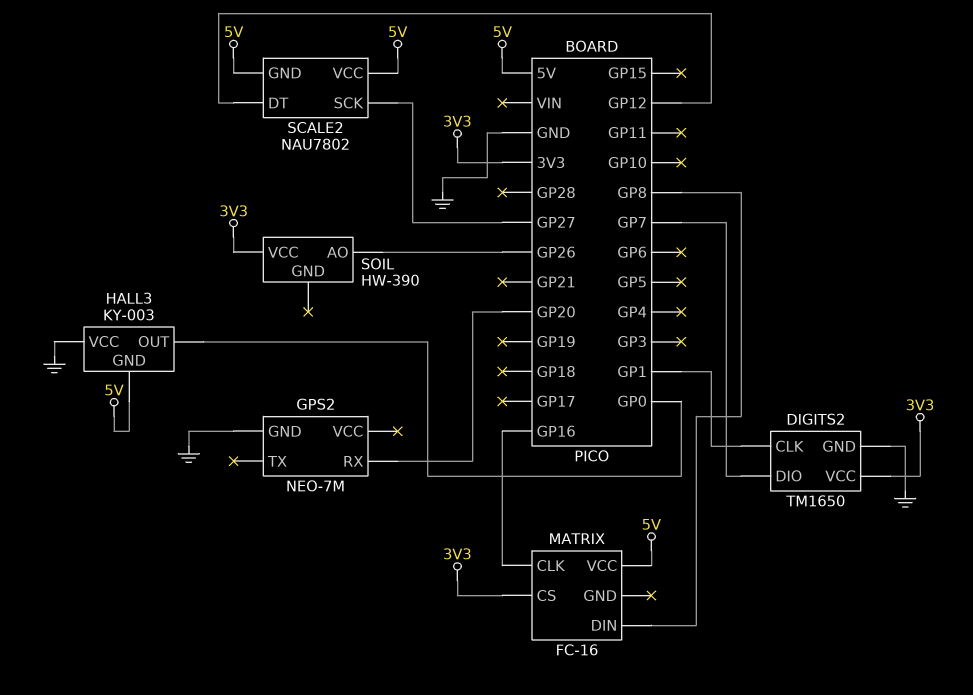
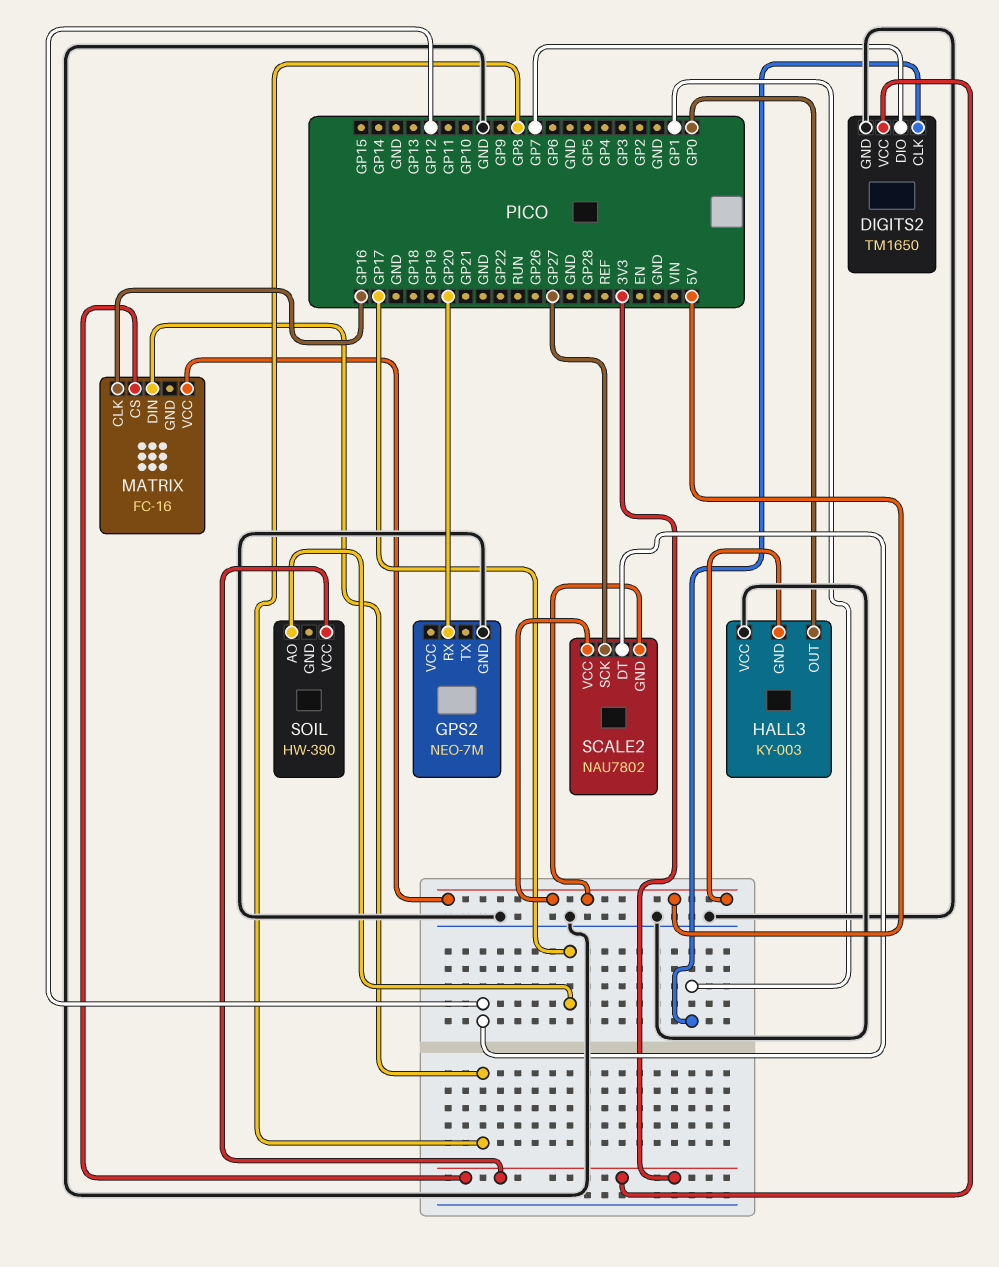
SOIL pin AO: GP26 -> GP17

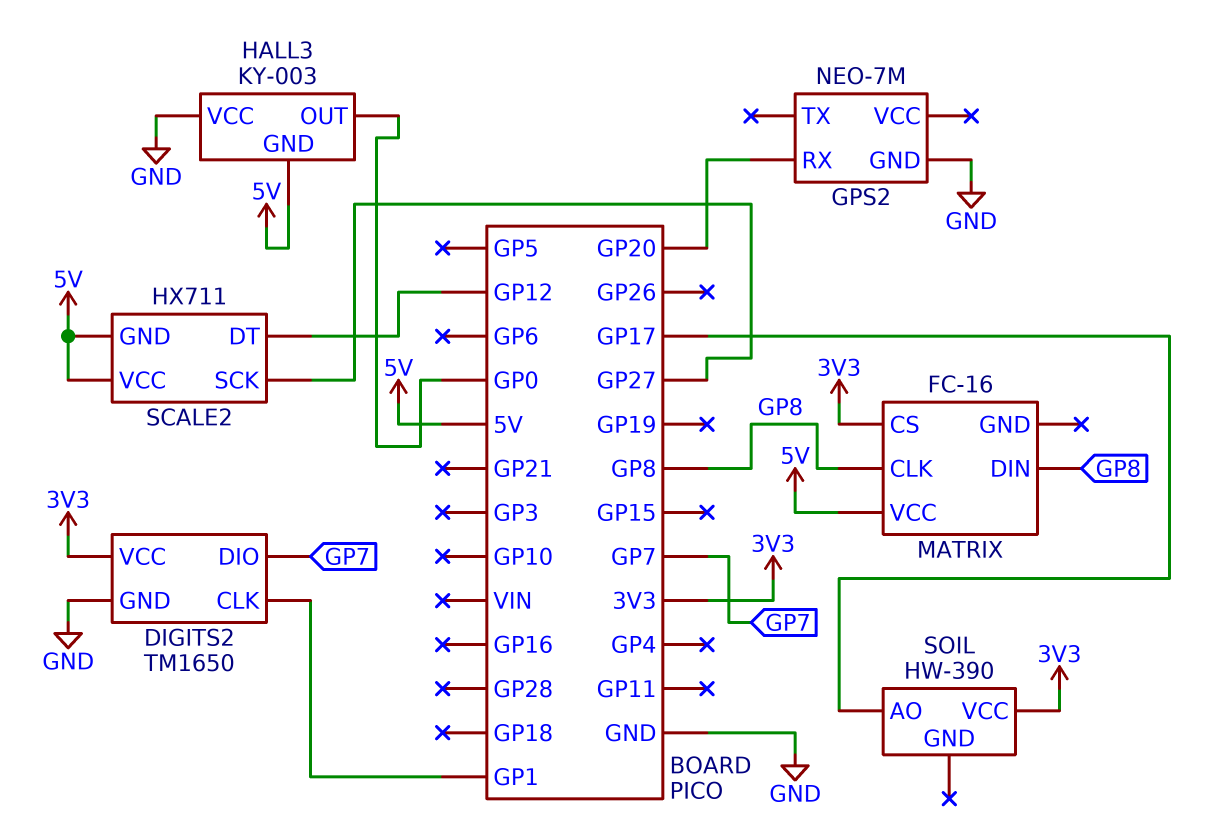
MATRIX pin CLK: GP16 -> GP8
SCALE2: NAU7802 -> HX711

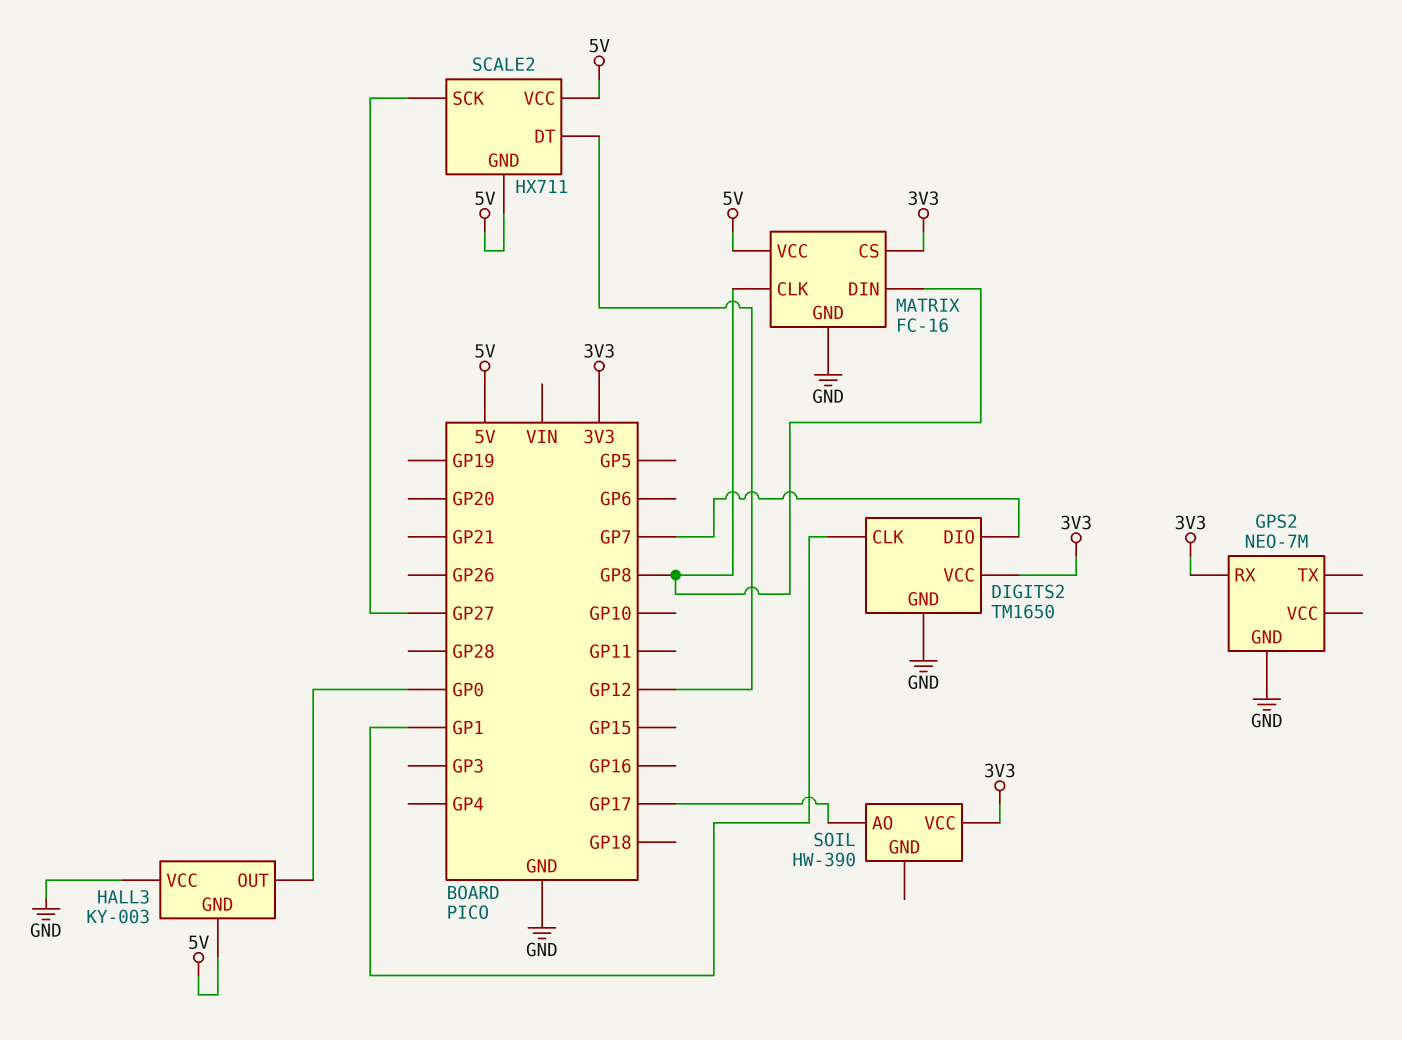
GPS2 pin RX: GP20 -> 3V3
MATRIX pin GND: none -> GND

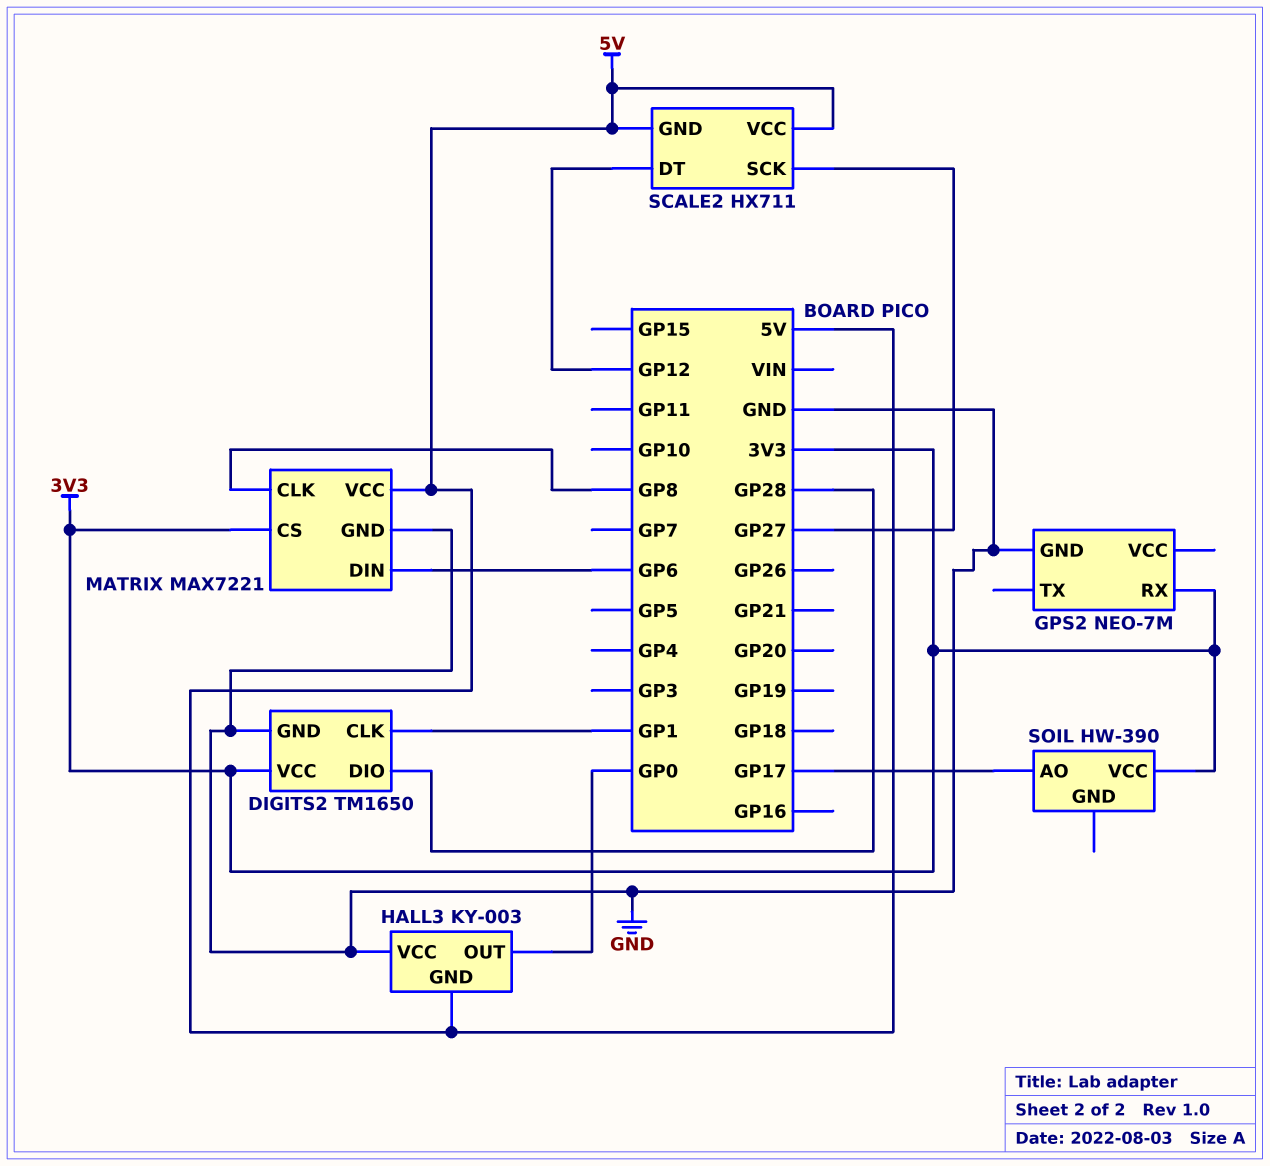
DIGITS2 pin DIO: GP7 -> GP28
MATRIX: FC-16 -> MAX7221
MATRIX pin DIN: GP8 -> GP6

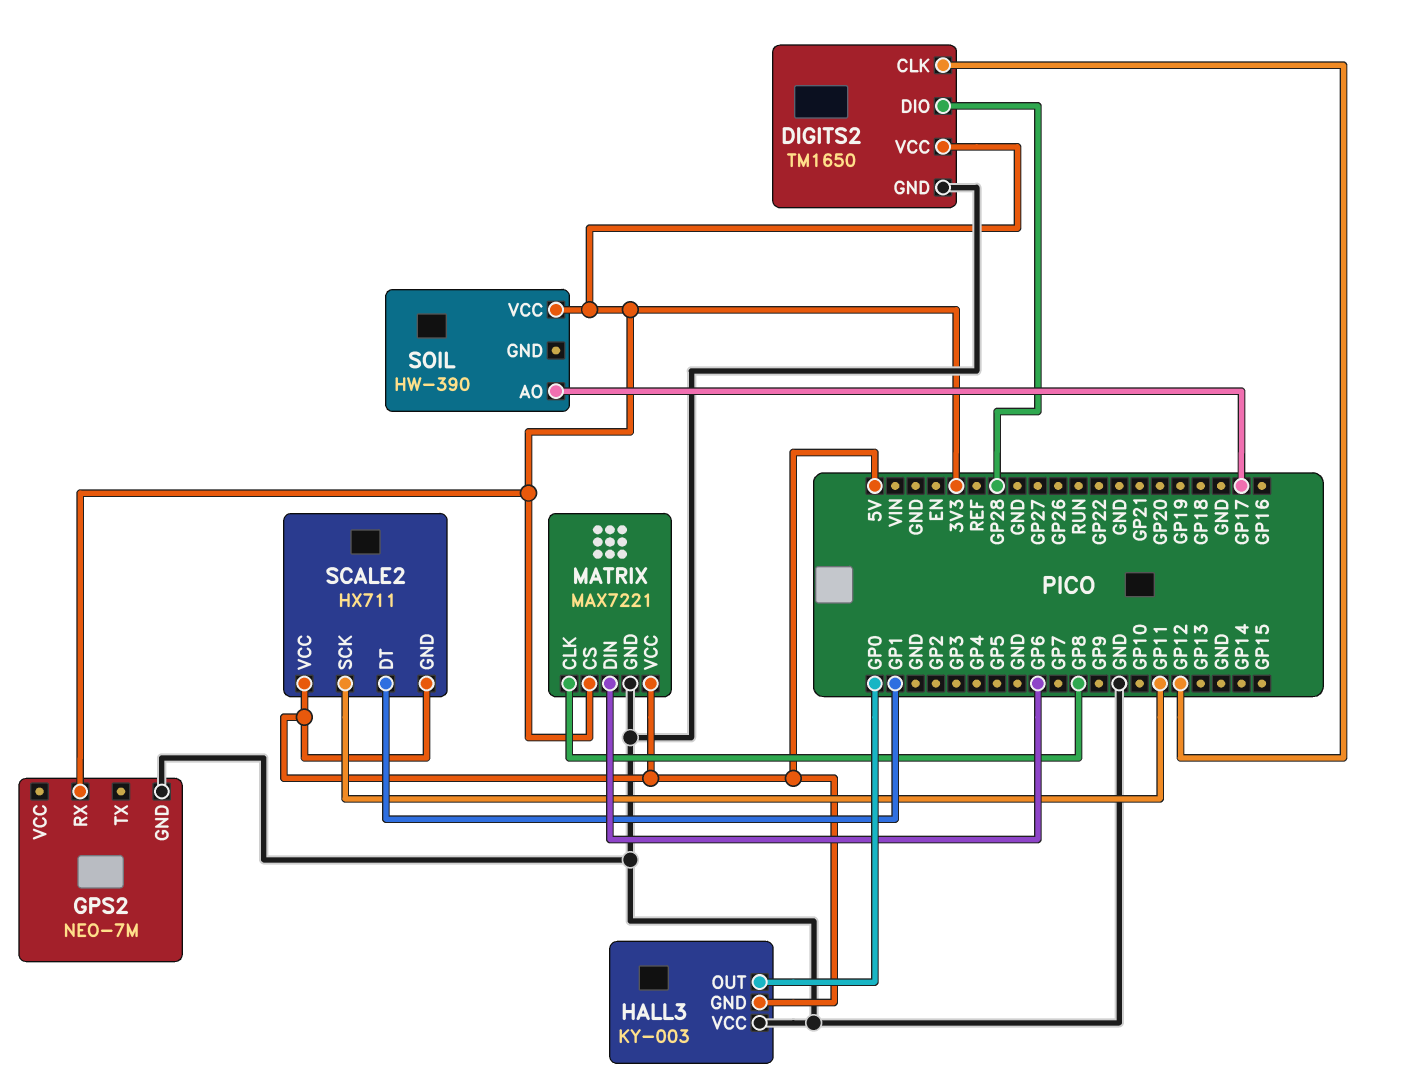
DIGITS2 pin CLK: GP1 -> GP12
SCALE2 pin DT: GP12 -> GP1
SCALE2 pin SCK: GP27 -> GP11

